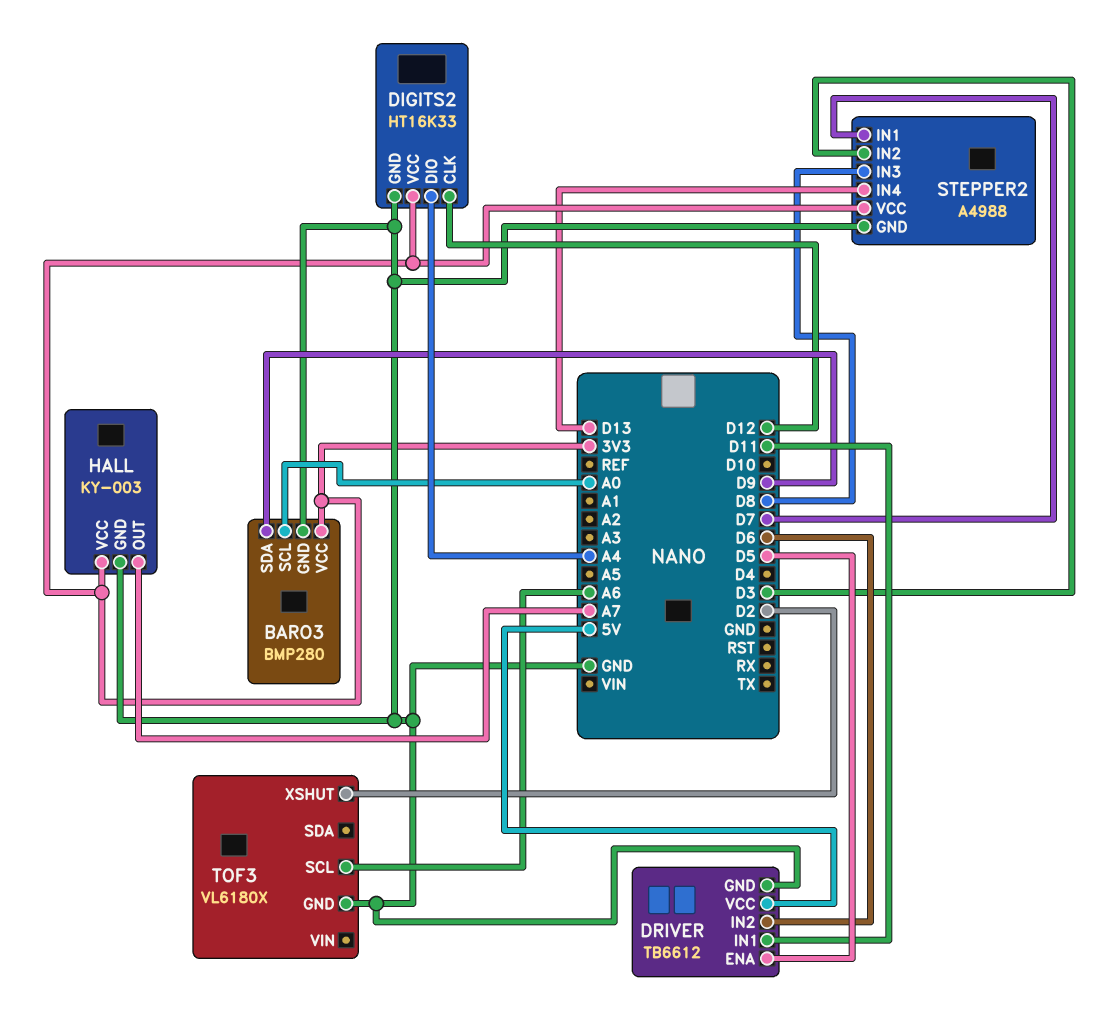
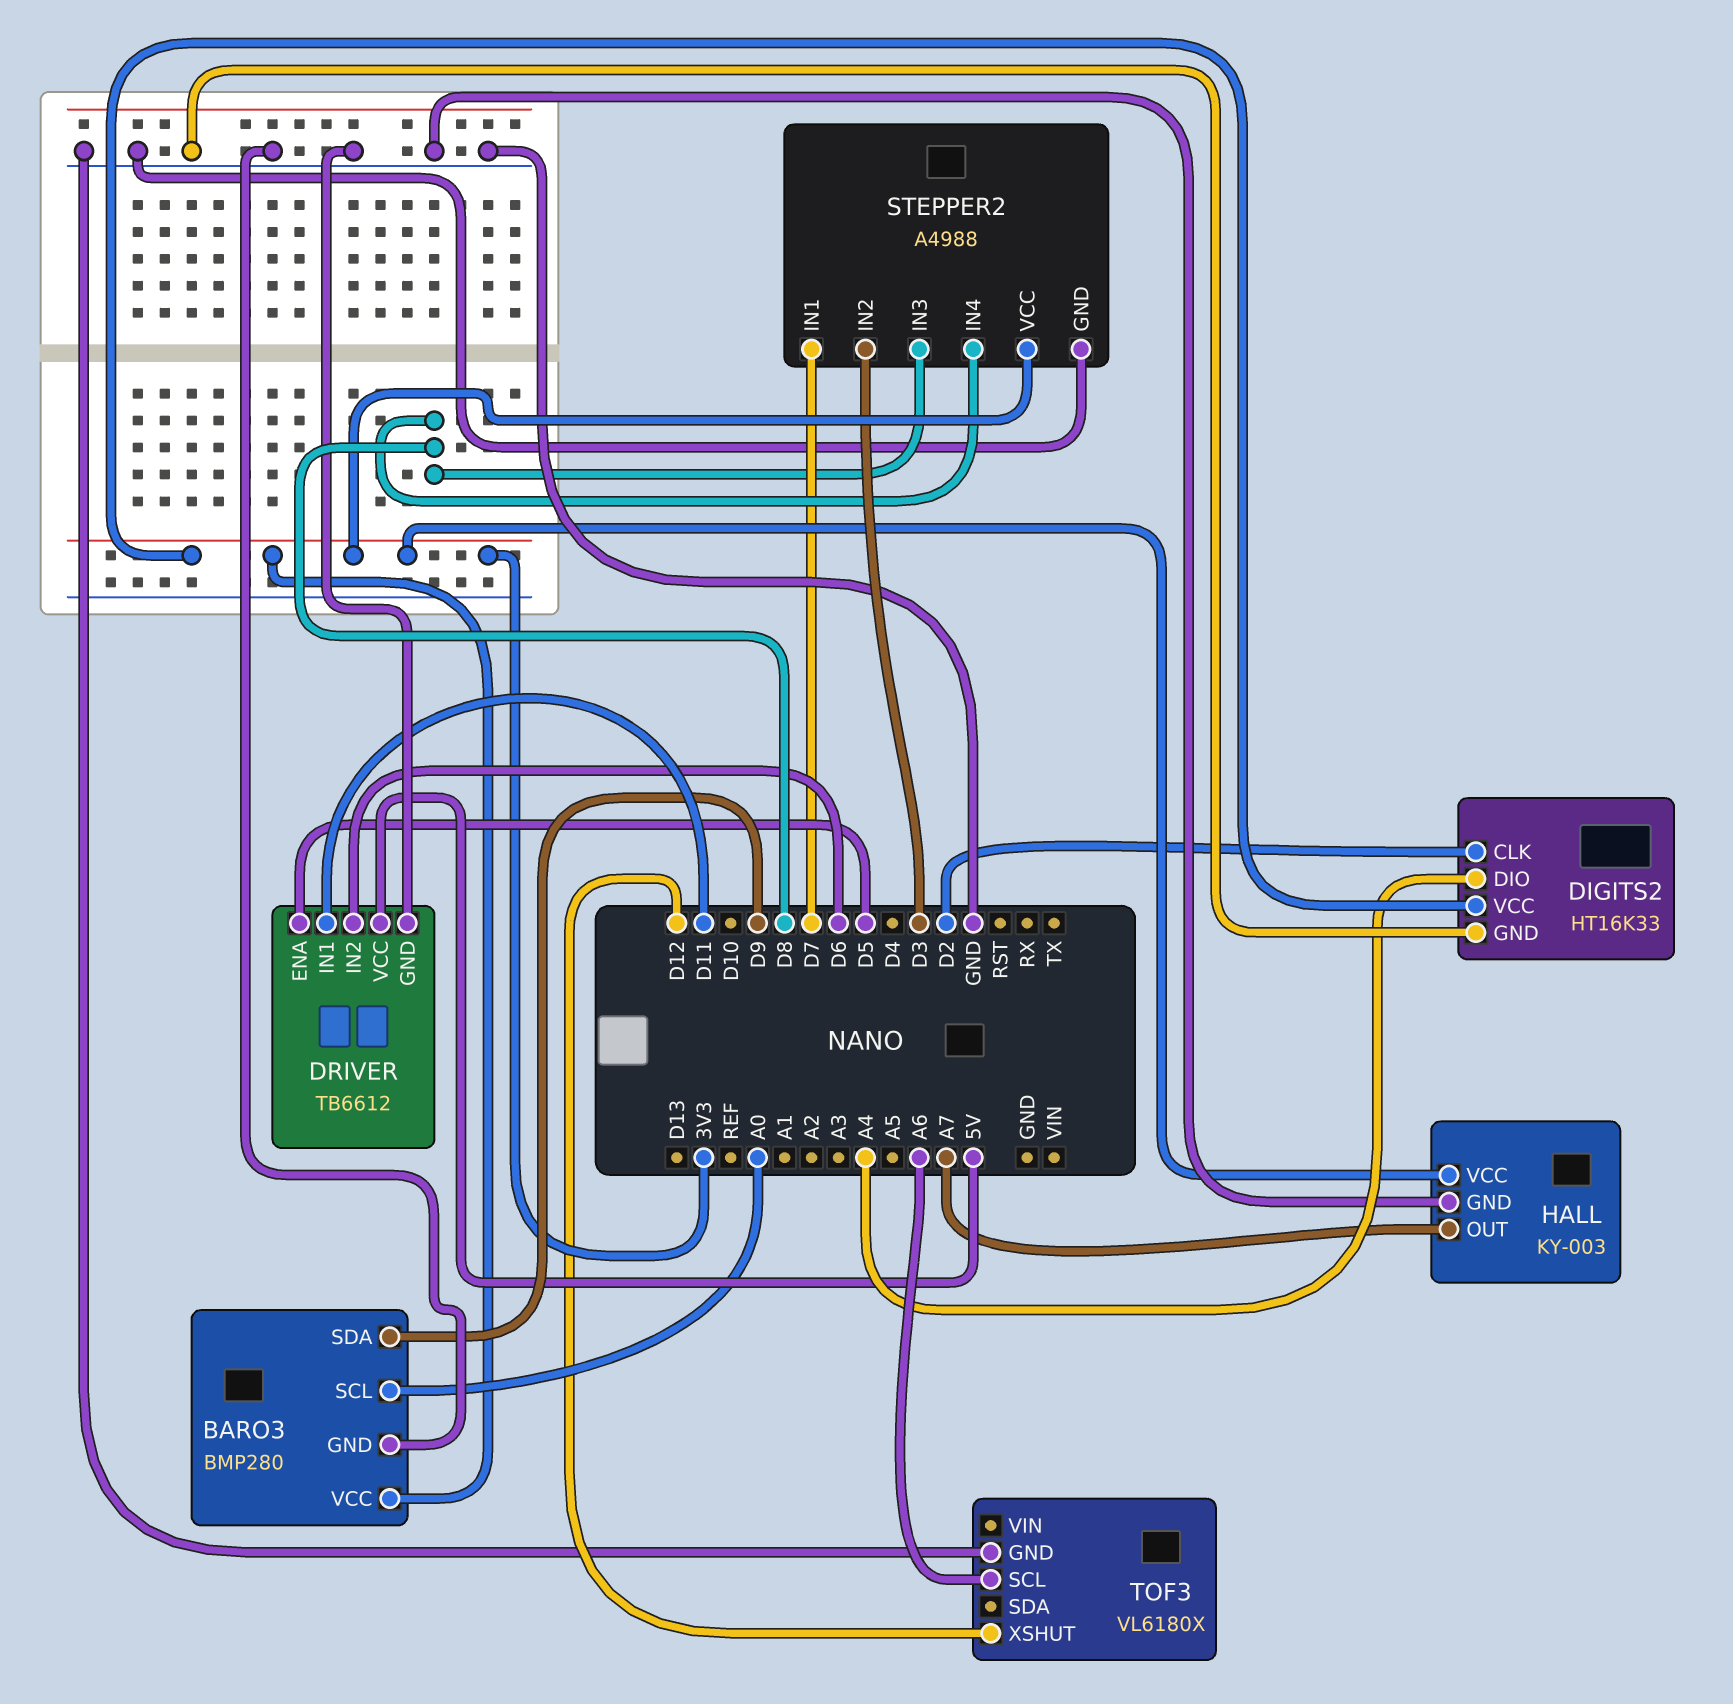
DIGITS2 pin CLK: D12 -> D2
STEPPER2 pin IN4: D13 -> D8
TOF3 pin XSHUT: D2 -> D12

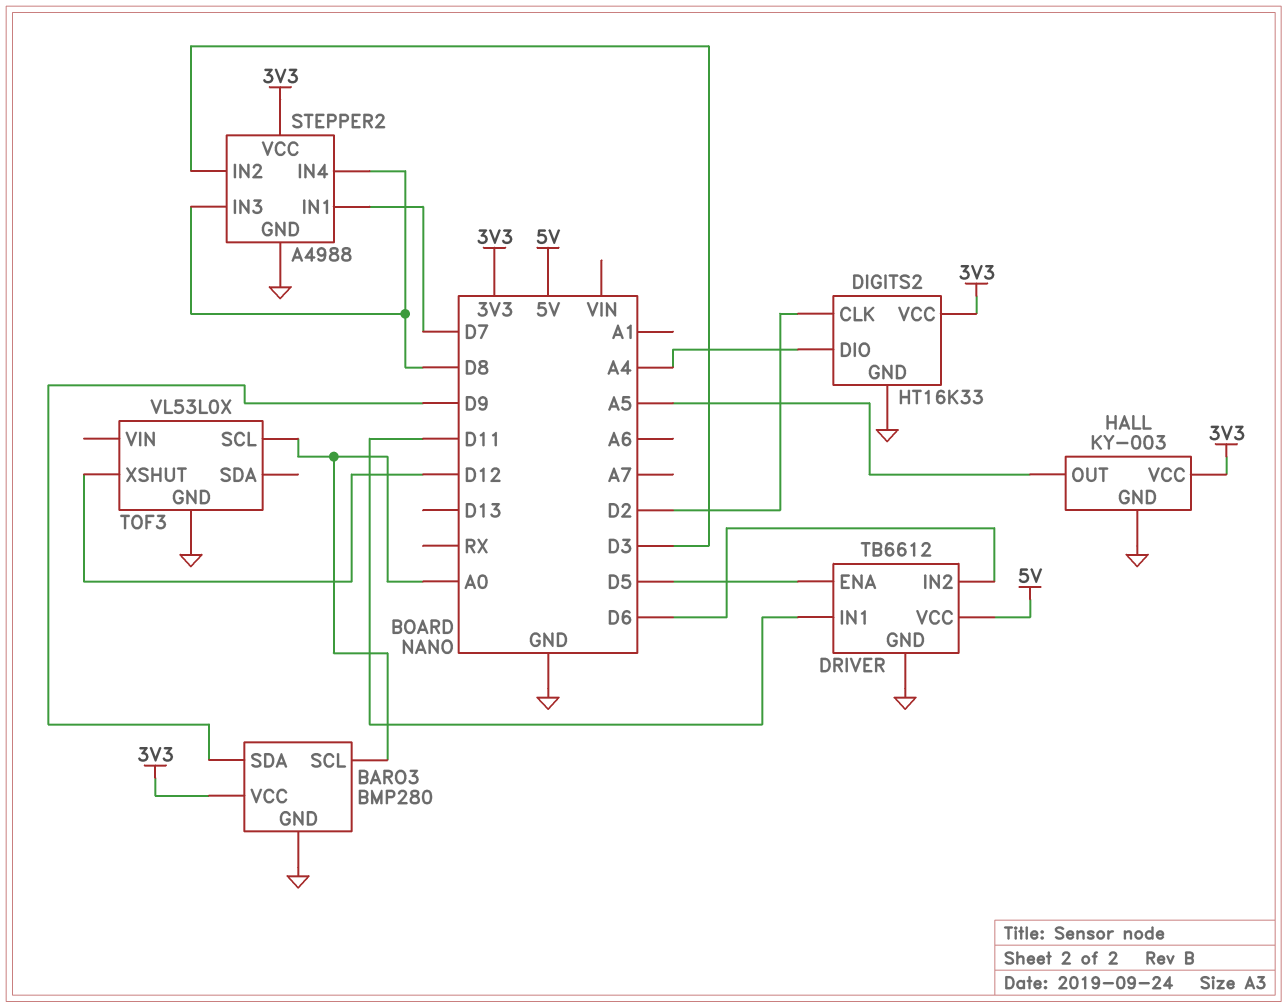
HALL pin OUT: A7 -> A5
TOF3: VL6180X -> VL53L0X
TOF3 pin SCL: A6 -> A0

